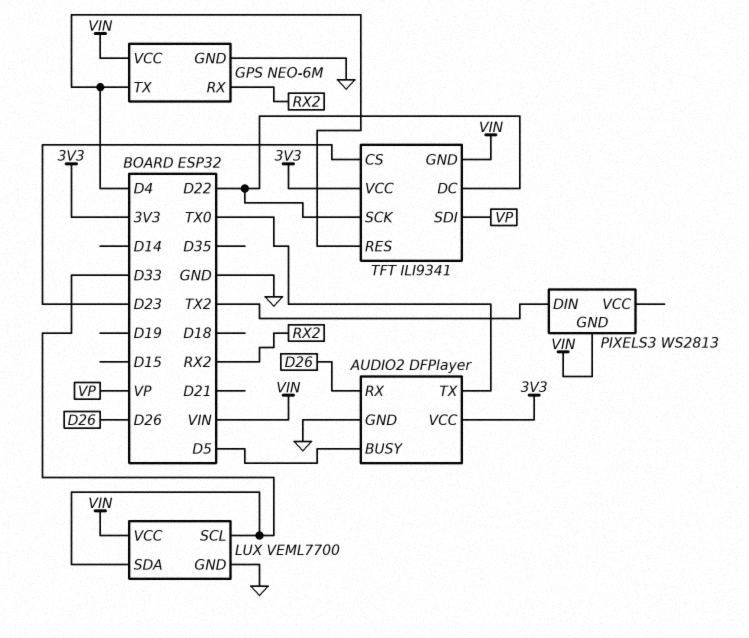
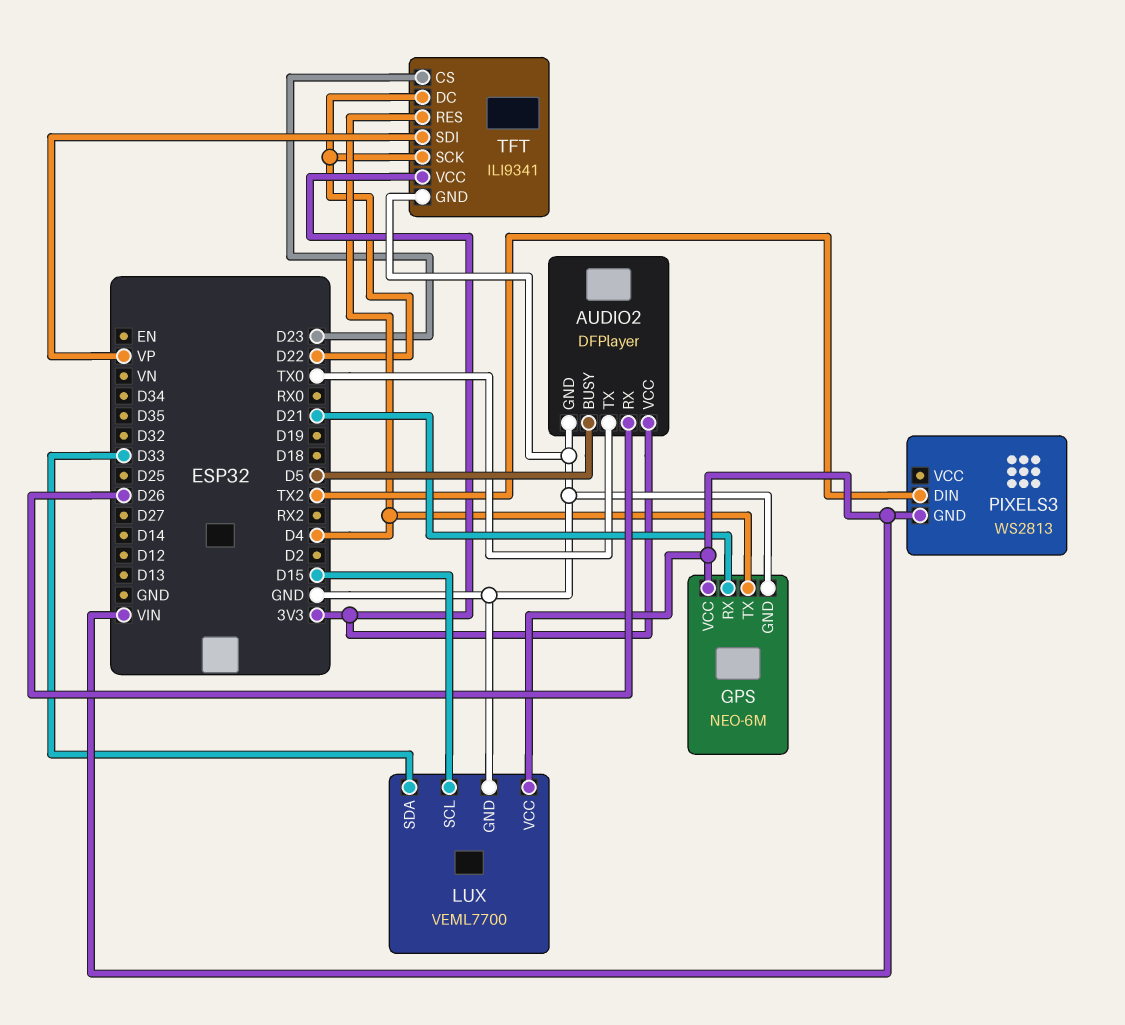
GPS pin RX: RX2 -> D21
LUX pin SCL: D33 -> D15
TFT pin GND: VIN -> GND

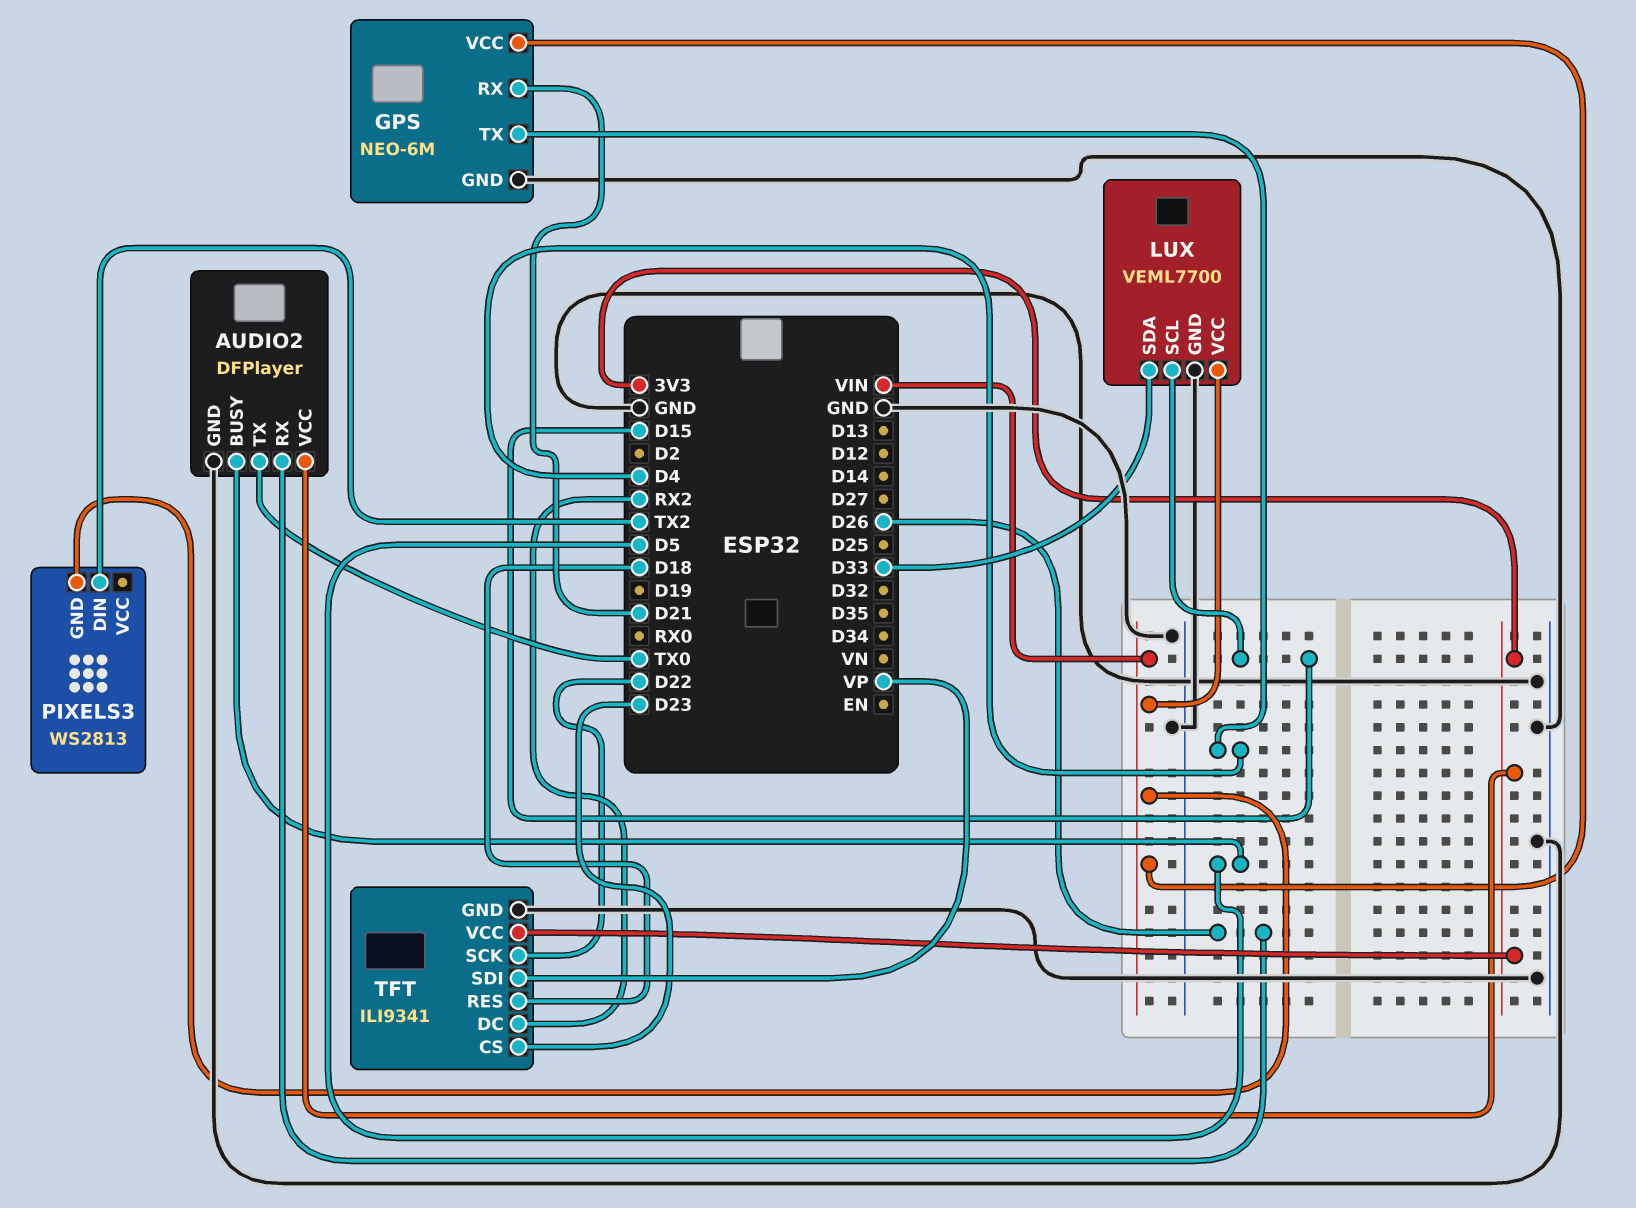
TFT pin DC: D22 -> RX2
TFT pin RES: D4 -> D18

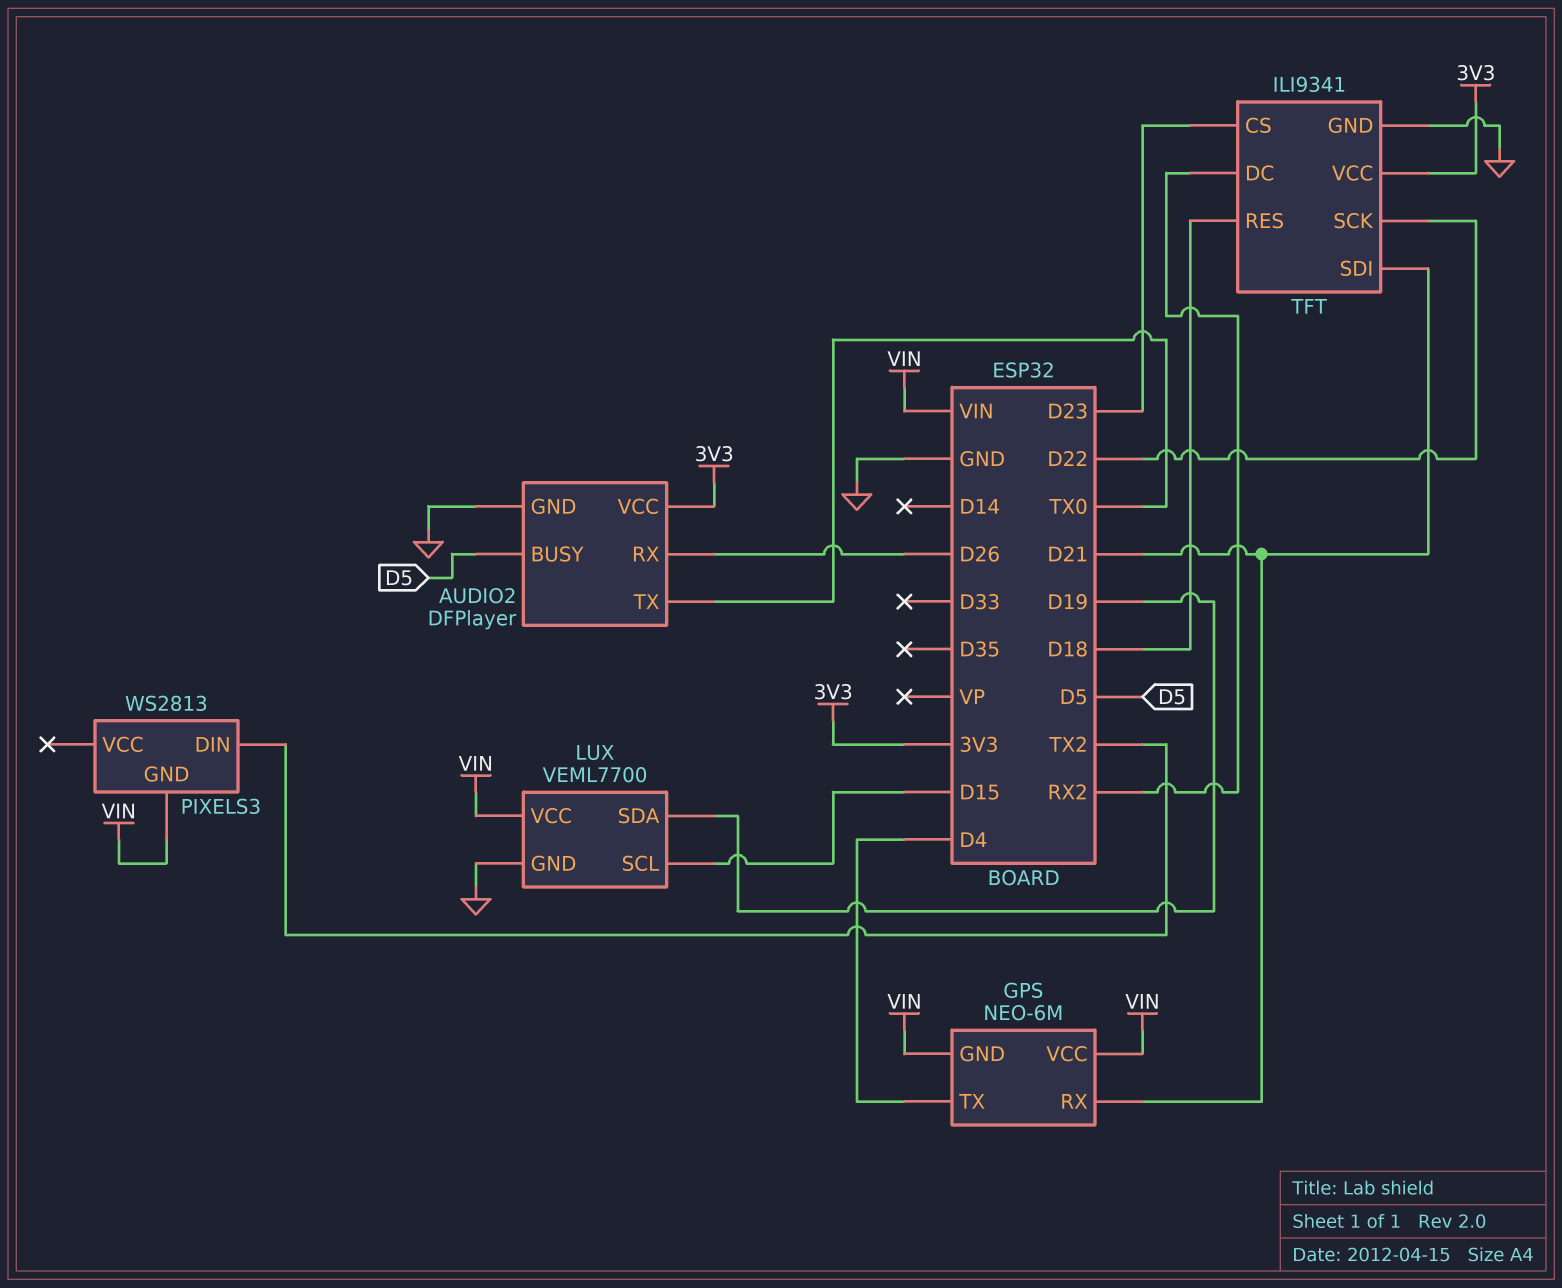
GPS pin GND: GND -> VIN
LUX pin SDA: D33 -> D19
TFT pin SDI: VP -> D21

